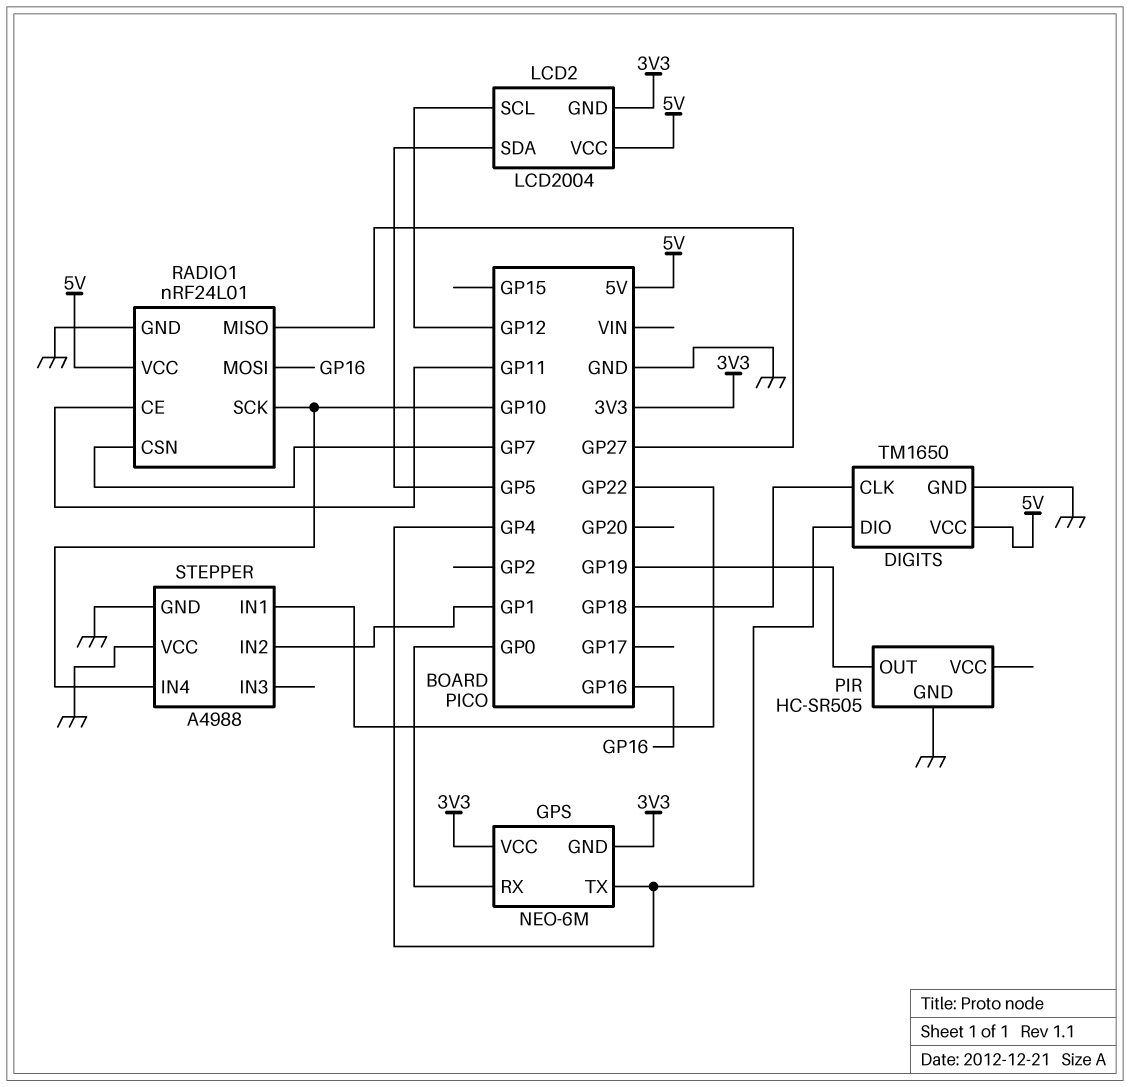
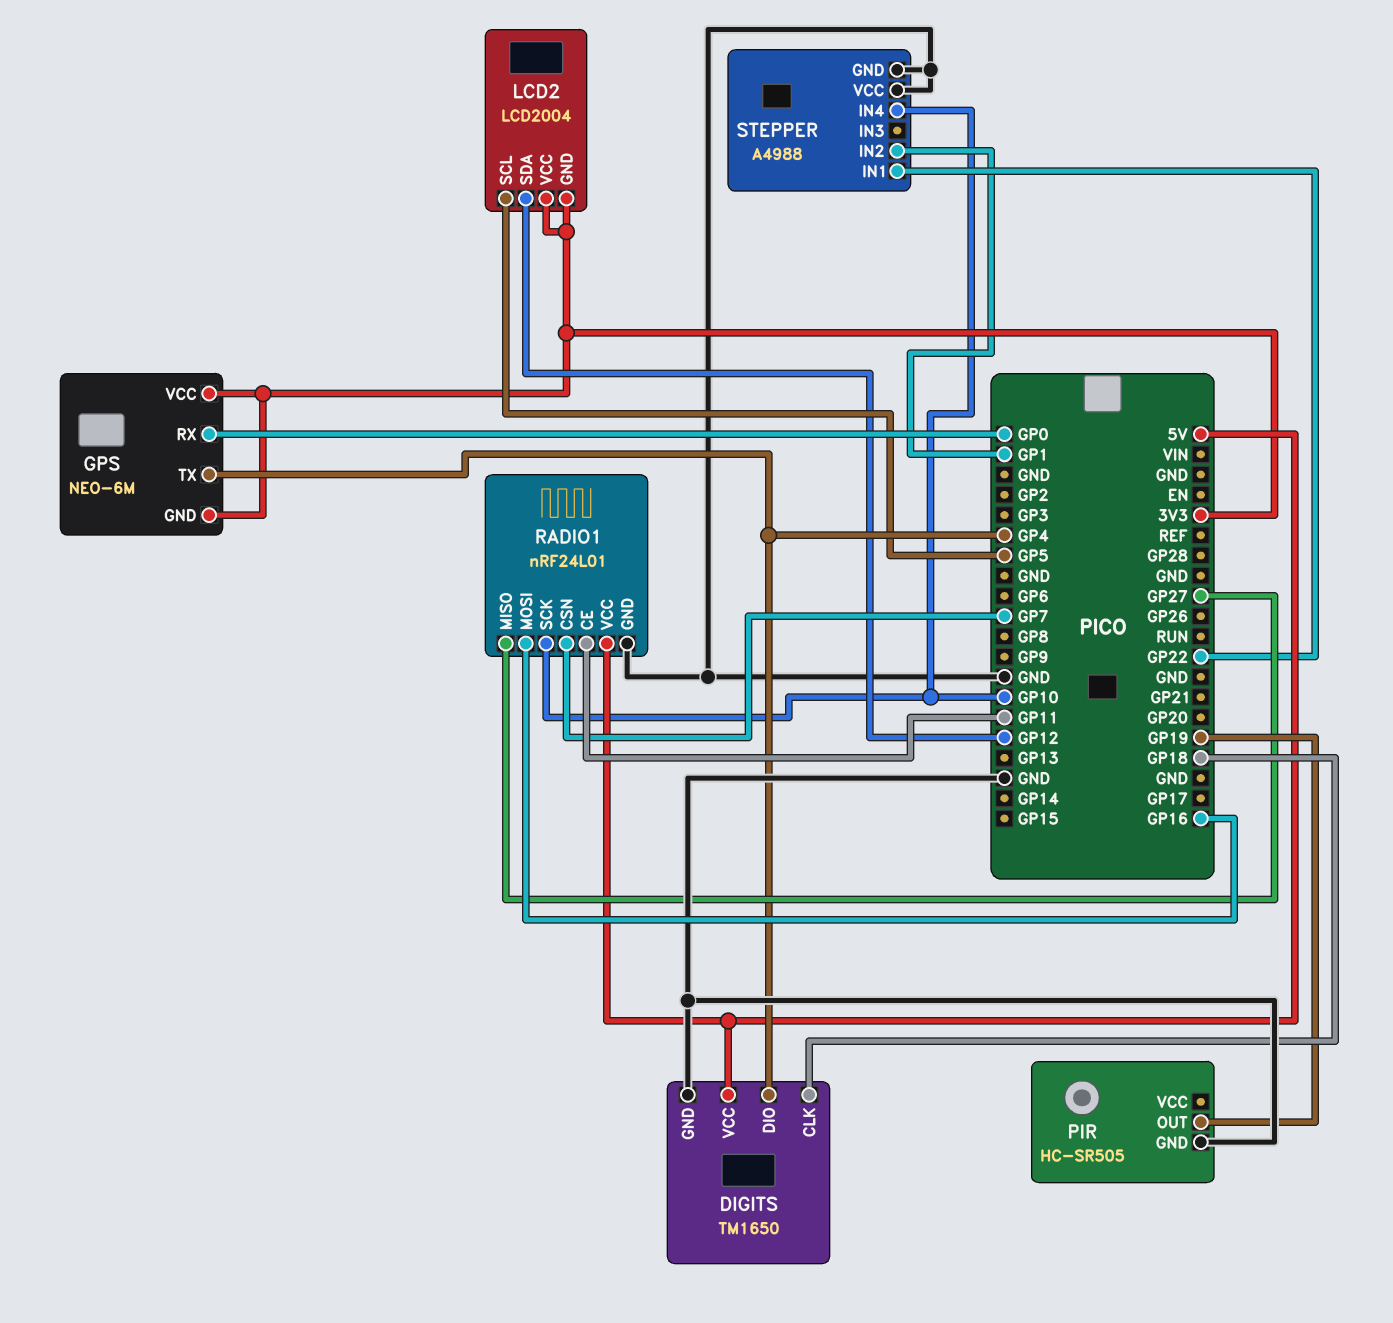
LCD2 pin SCL: GP12 -> GP5
LCD2 pin SDA: GP5 -> GP12
LCD2 pin VCC: 5V -> 3V3

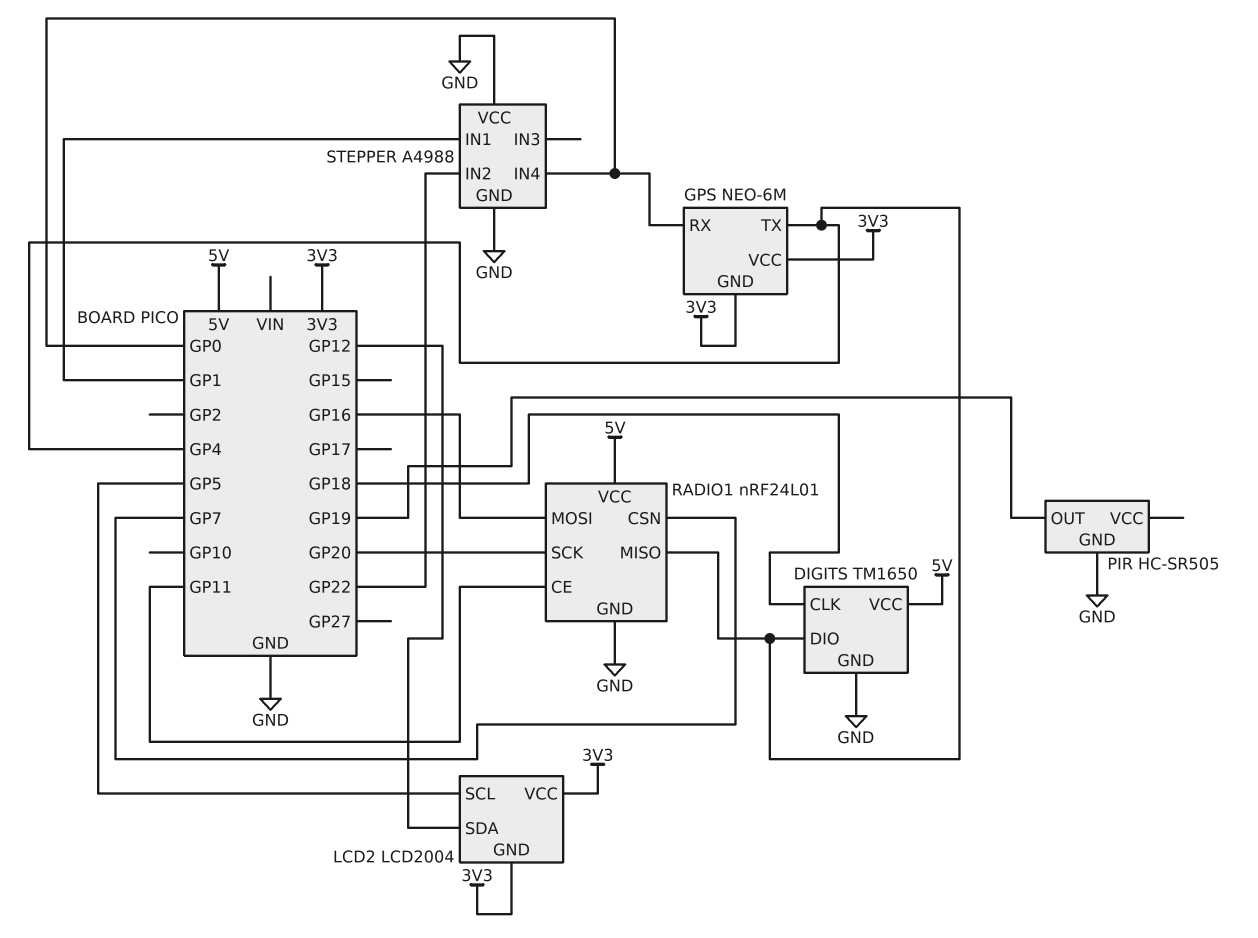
RADIO1 pin MISO: GP27 -> GP4
RADIO1 pin SCK: GP10 -> GP20
STEPPER pin IN1: GP22 -> GP1
STEPPER pin IN2: GP1 -> GP22
STEPPER pin IN4: GP10 -> GP0

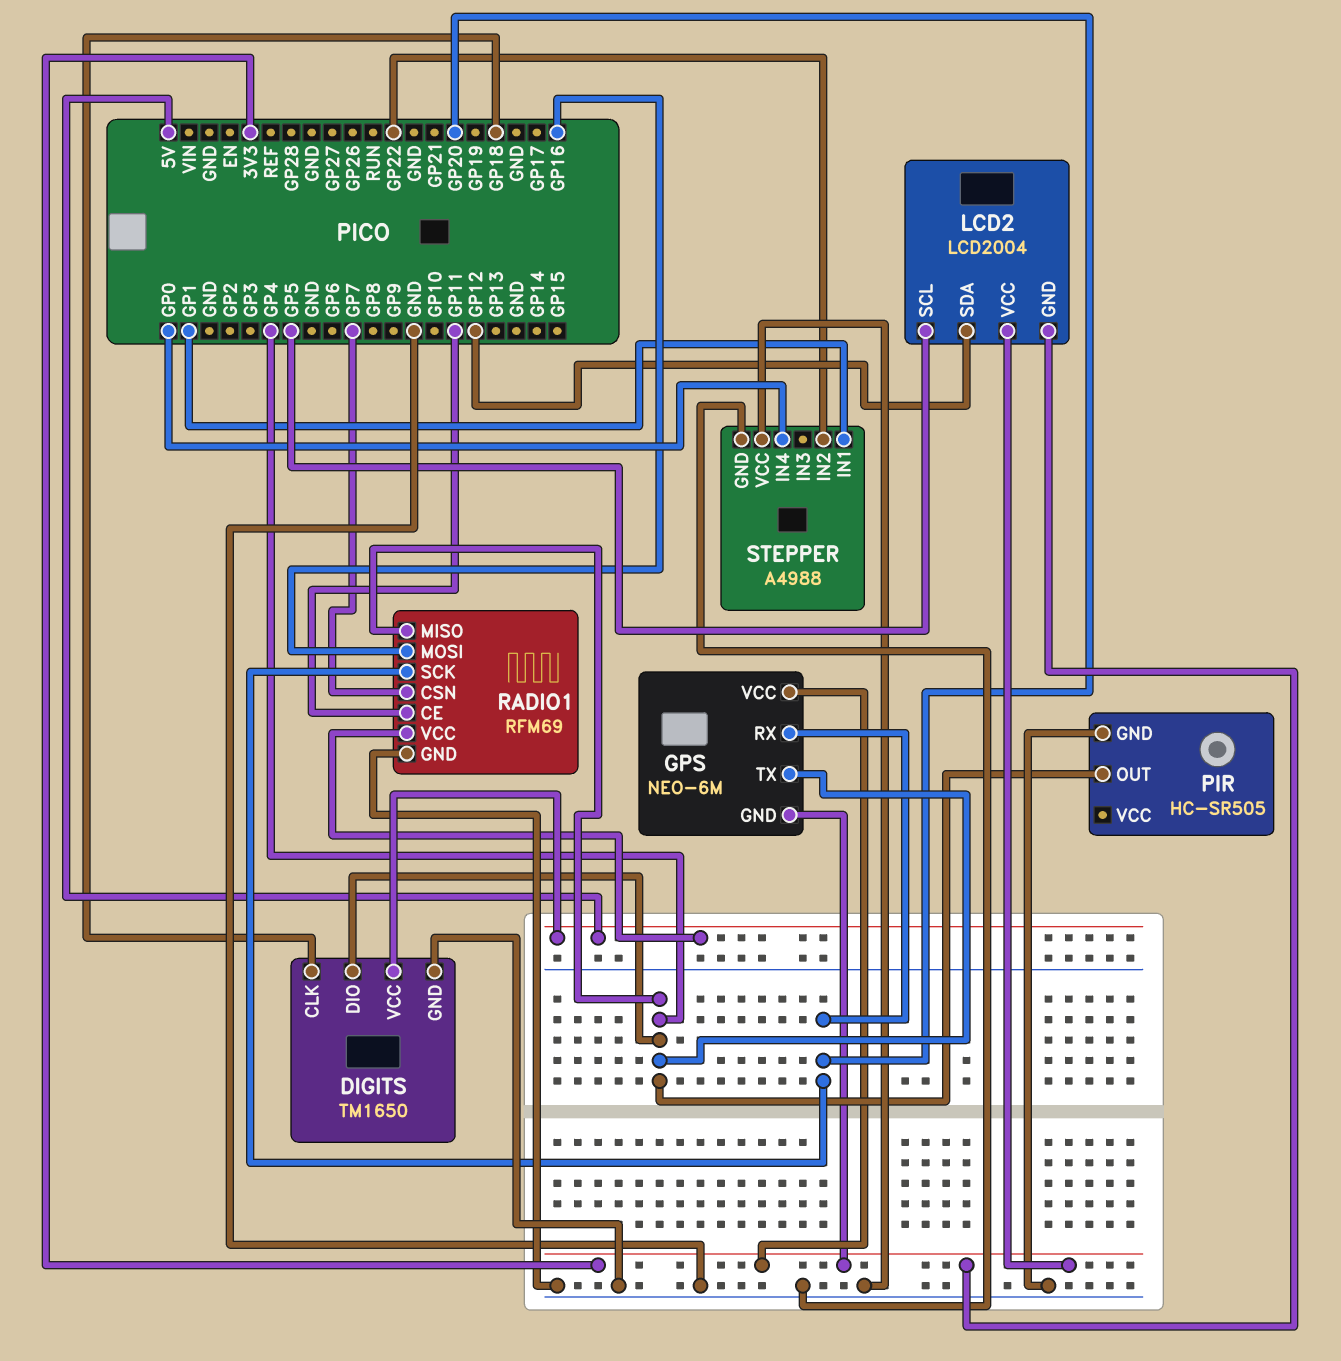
GPS pin RX: GP0 -> GP20
PIR pin OUT: GP19 -> GP4
RADIO1: nRF24L01 -> RFM69

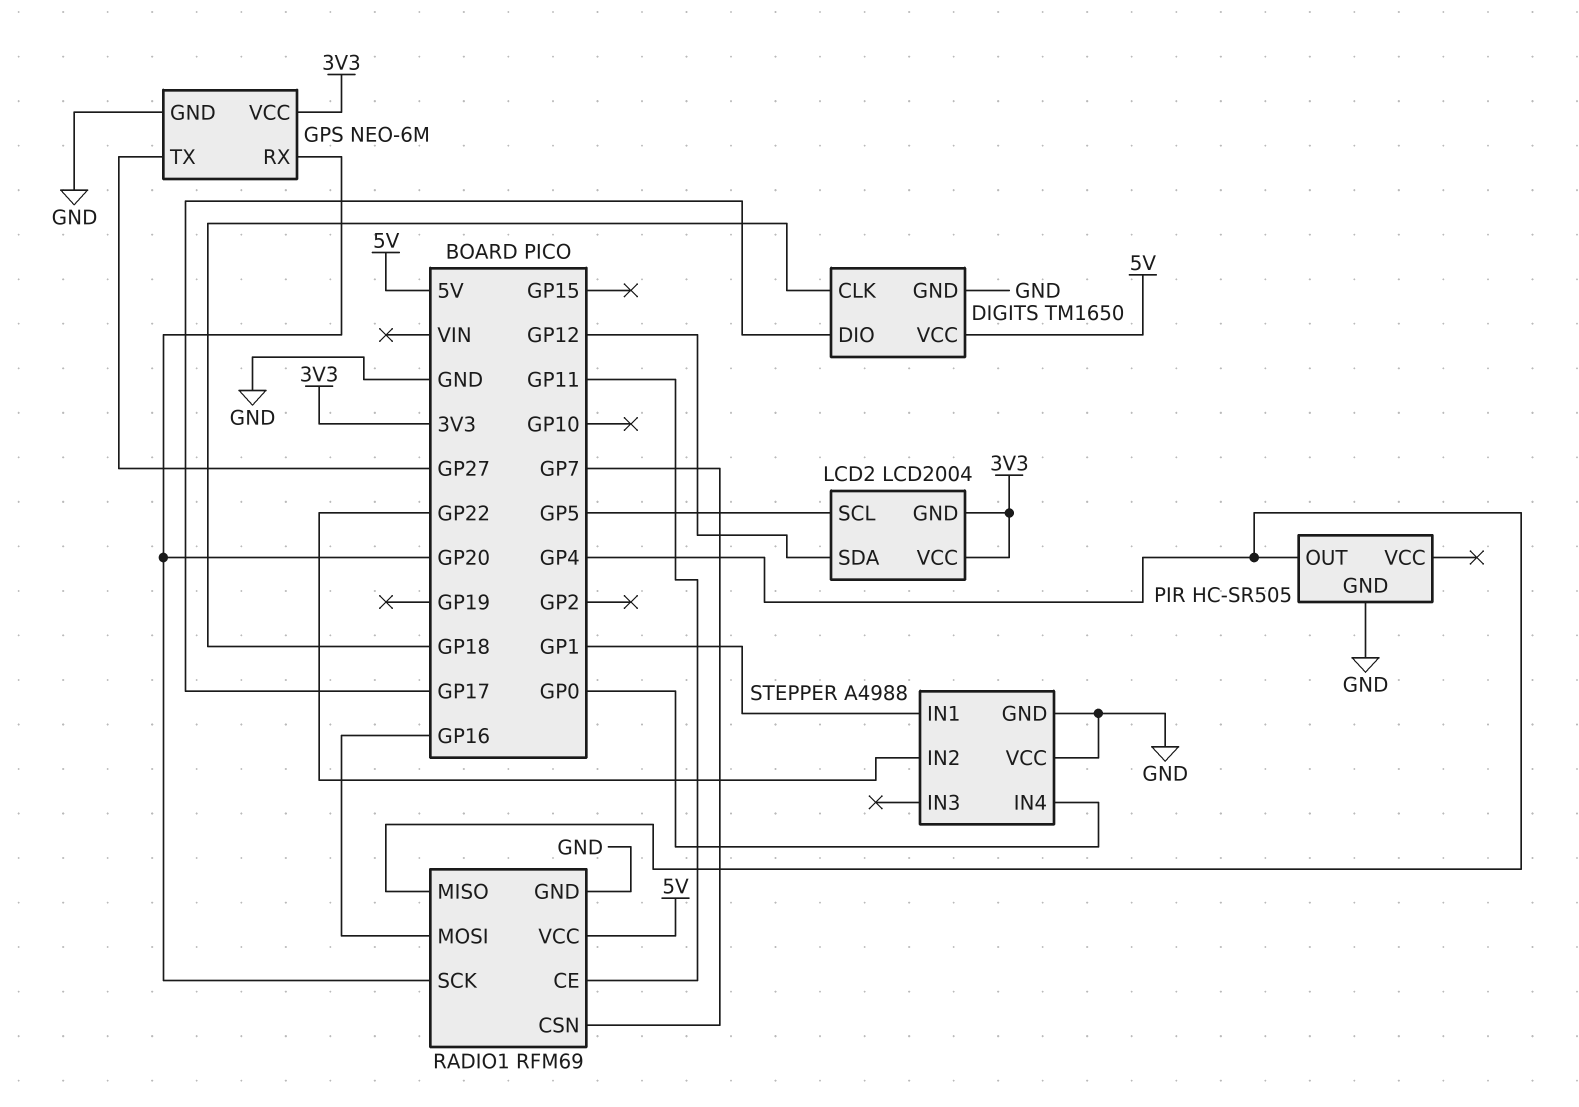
DIGITS pin DIO: GP4 -> GP17
GPS pin GND: 3V3 -> GND
GPS pin TX: GP4 -> GP27

